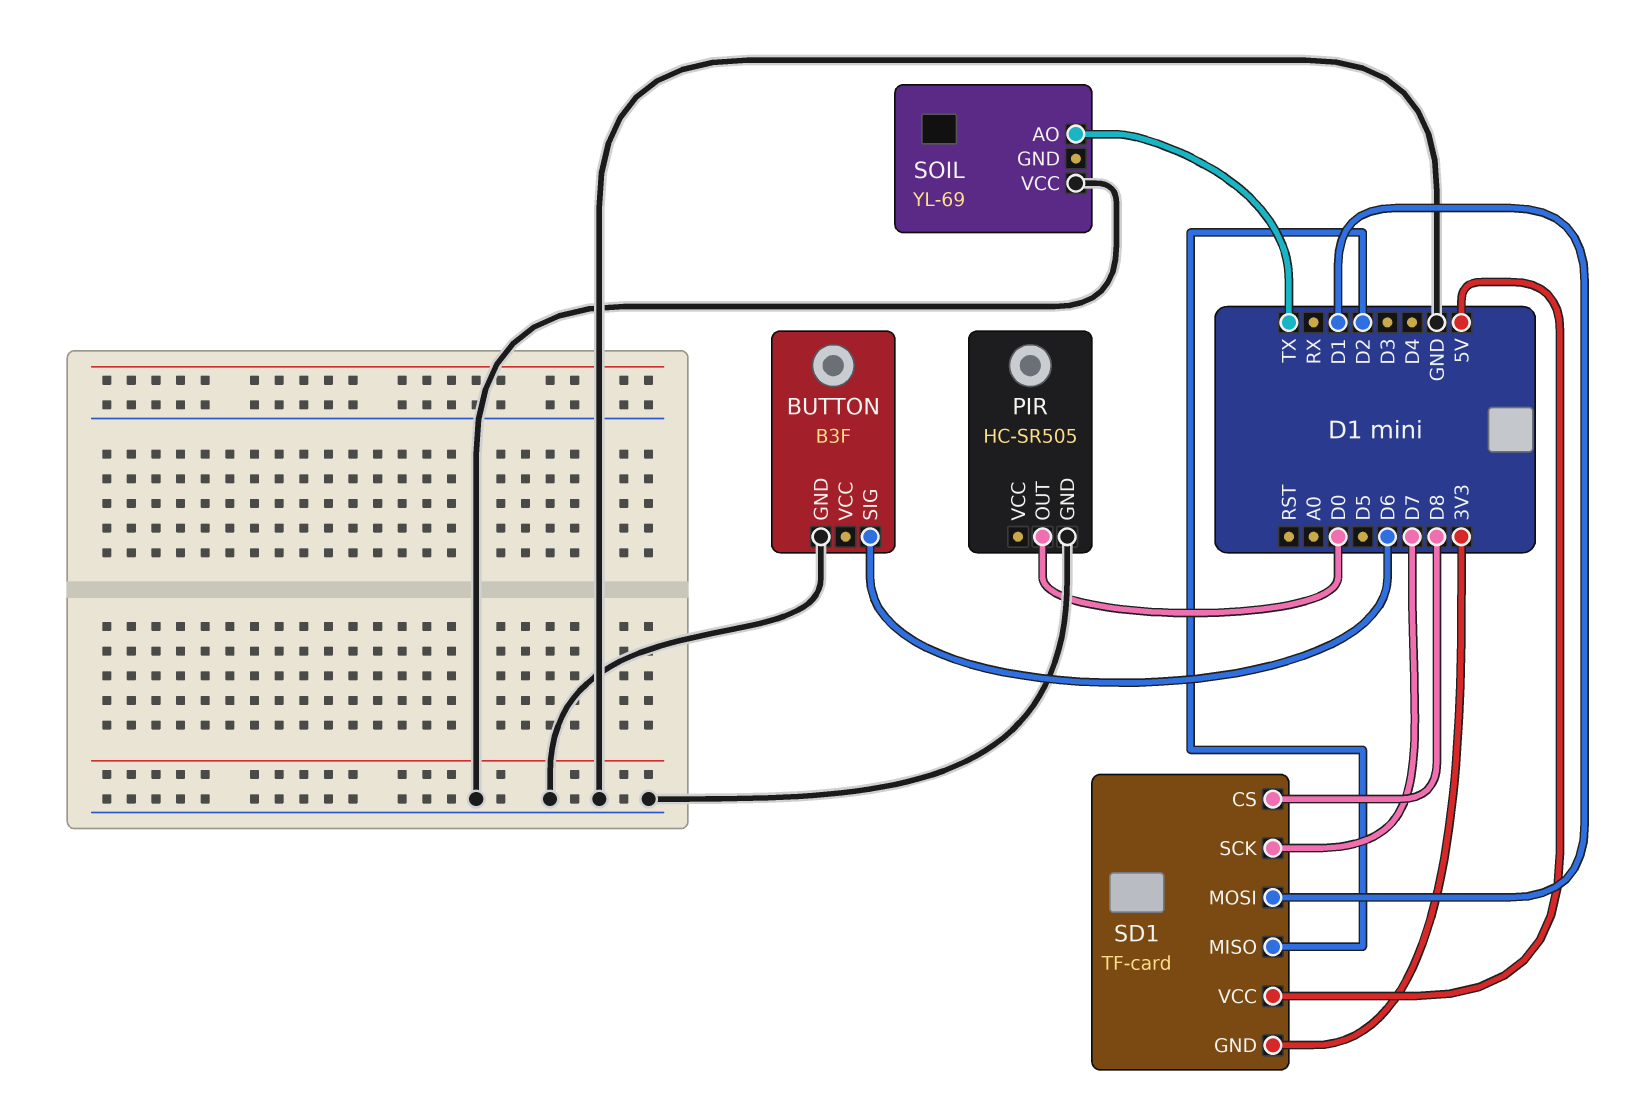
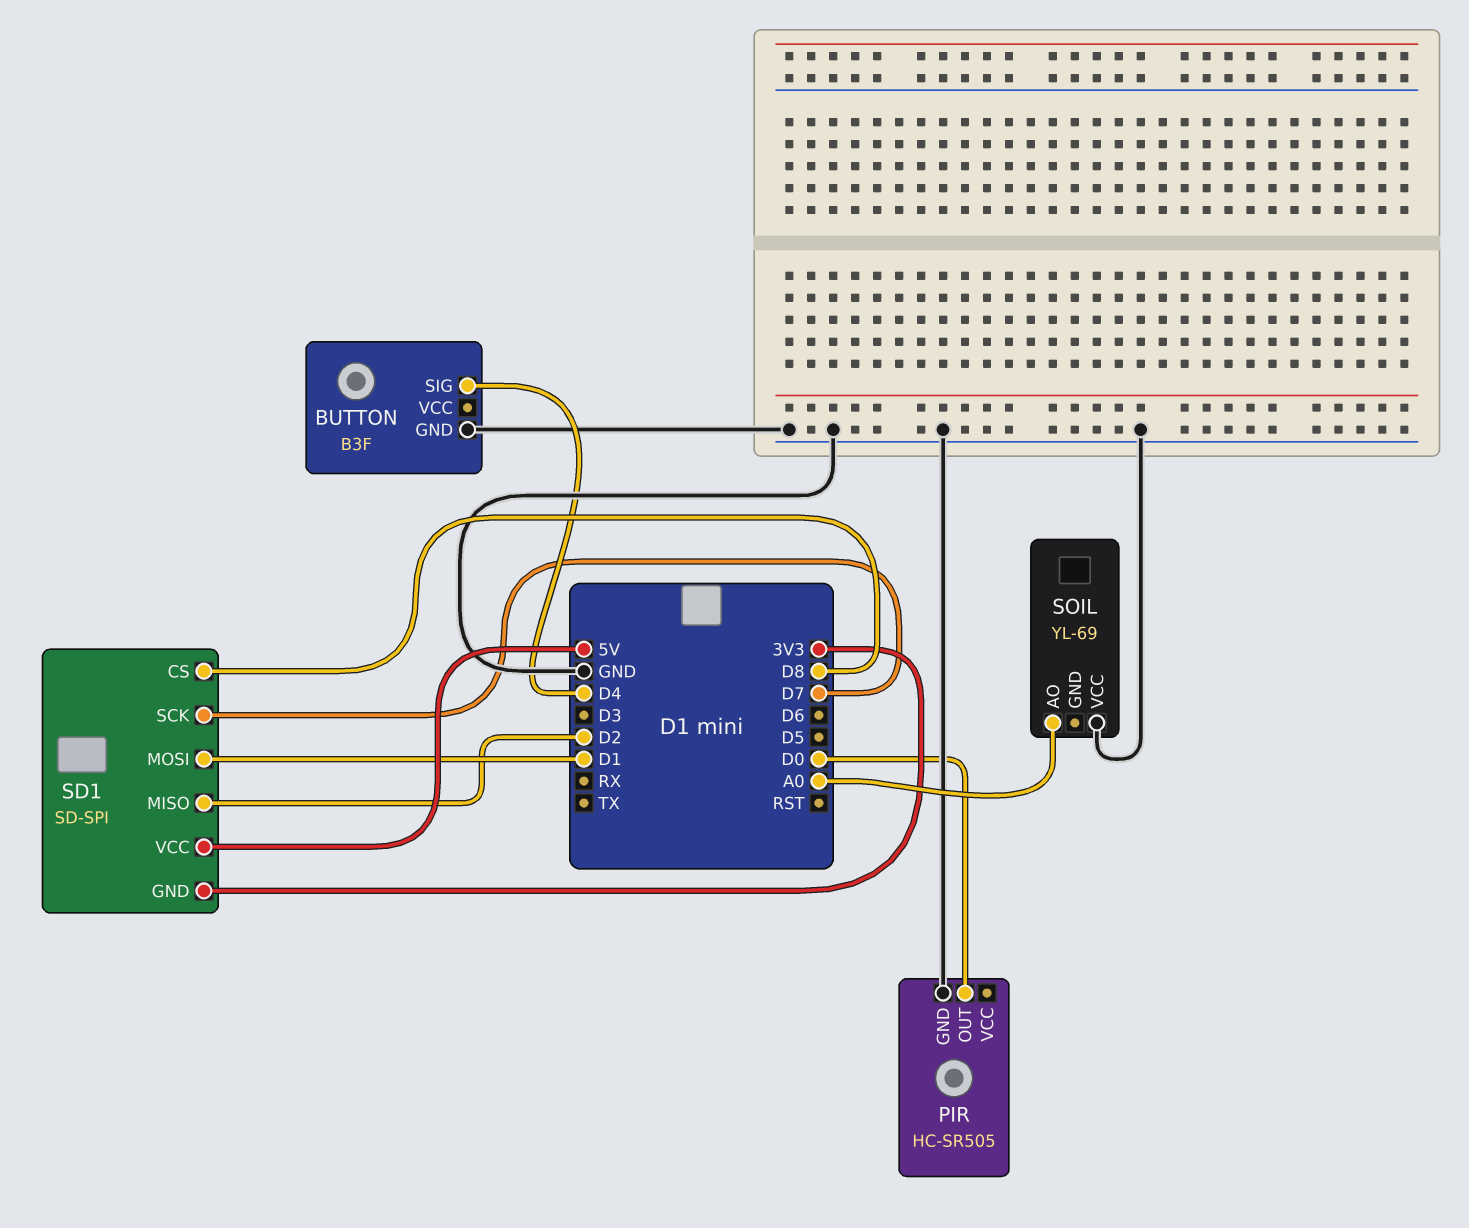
BUTTON pin SIG: D6 -> D4
SD1: TF-card -> SD-SPI
SOIL pin AO: TX -> A0

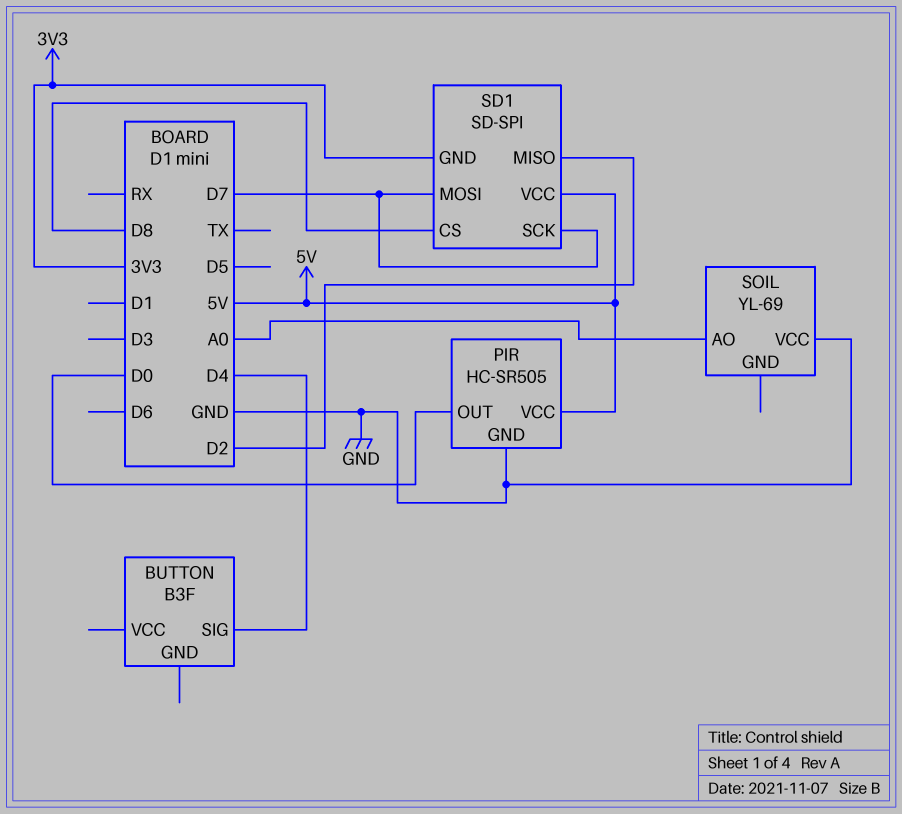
BUTTON pin GND: GND -> none
PIR pin VCC: none -> 5V
SD1 pin MOSI: D1 -> D7

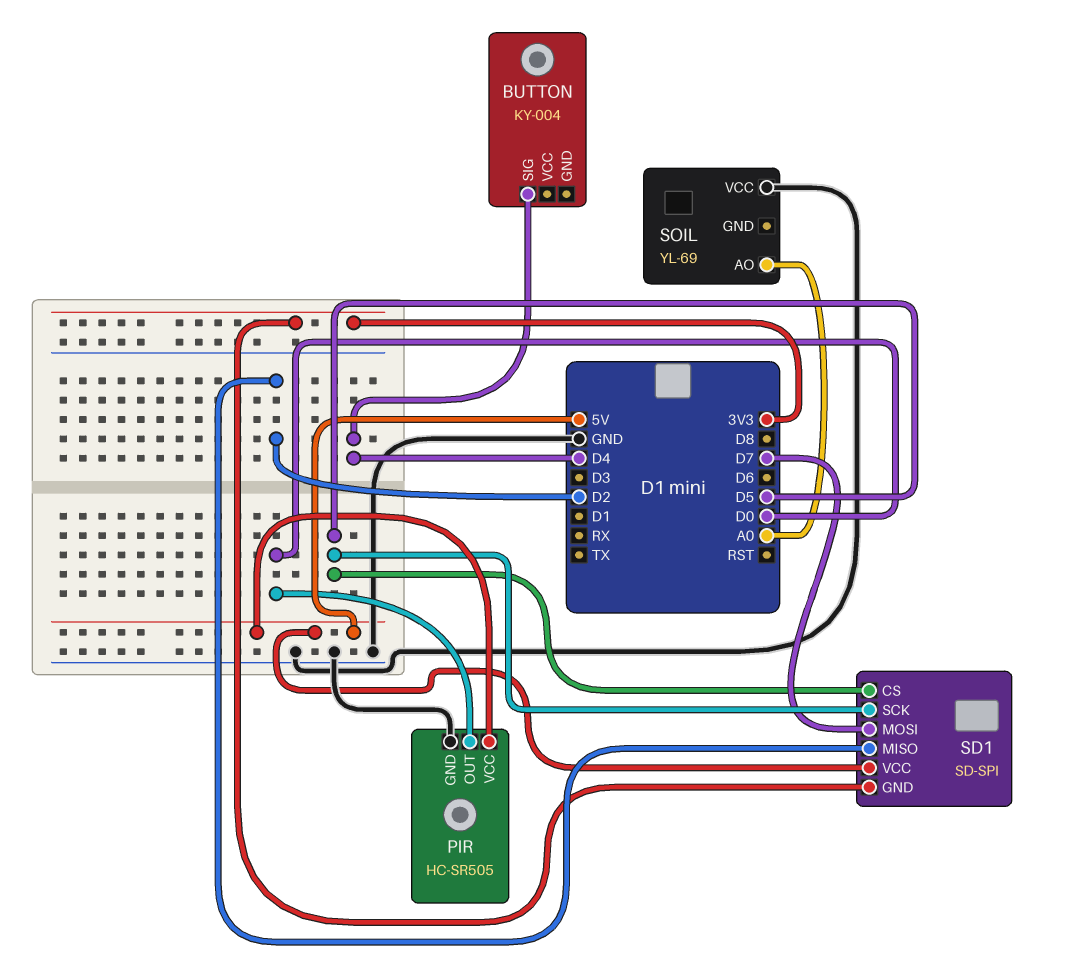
BUTTON: B3F -> KY-004
SD1 pin CS: D8 -> D5
SD1 pin SCK: D7 -> D5

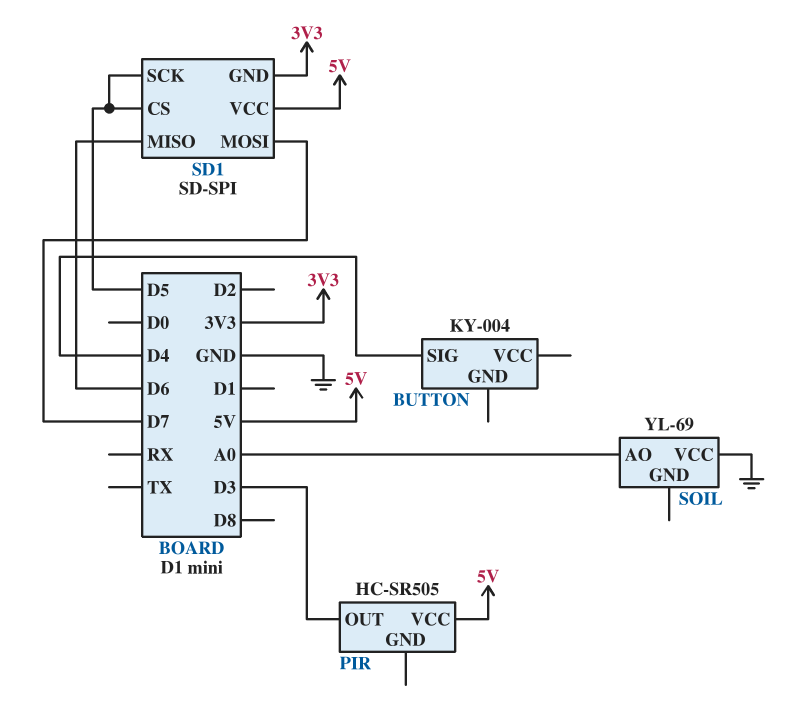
PIR pin GND: GND -> none
PIR pin OUT: D0 -> D3
SD1 pin MISO: D2 -> D6

